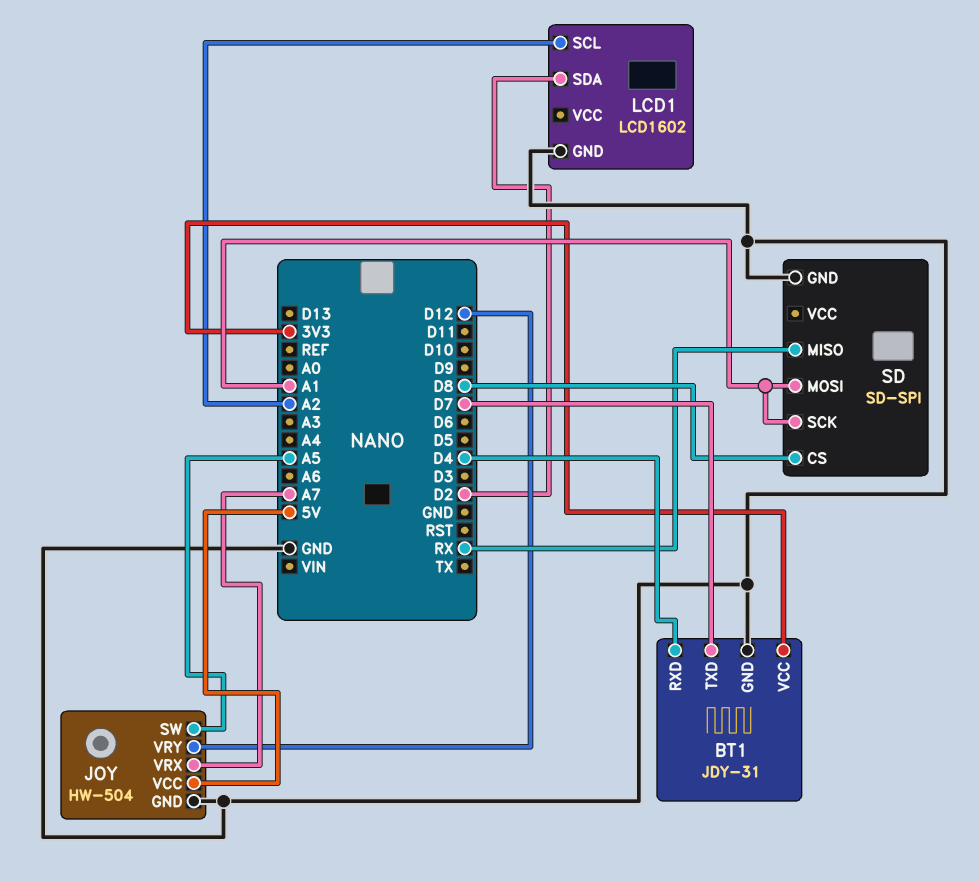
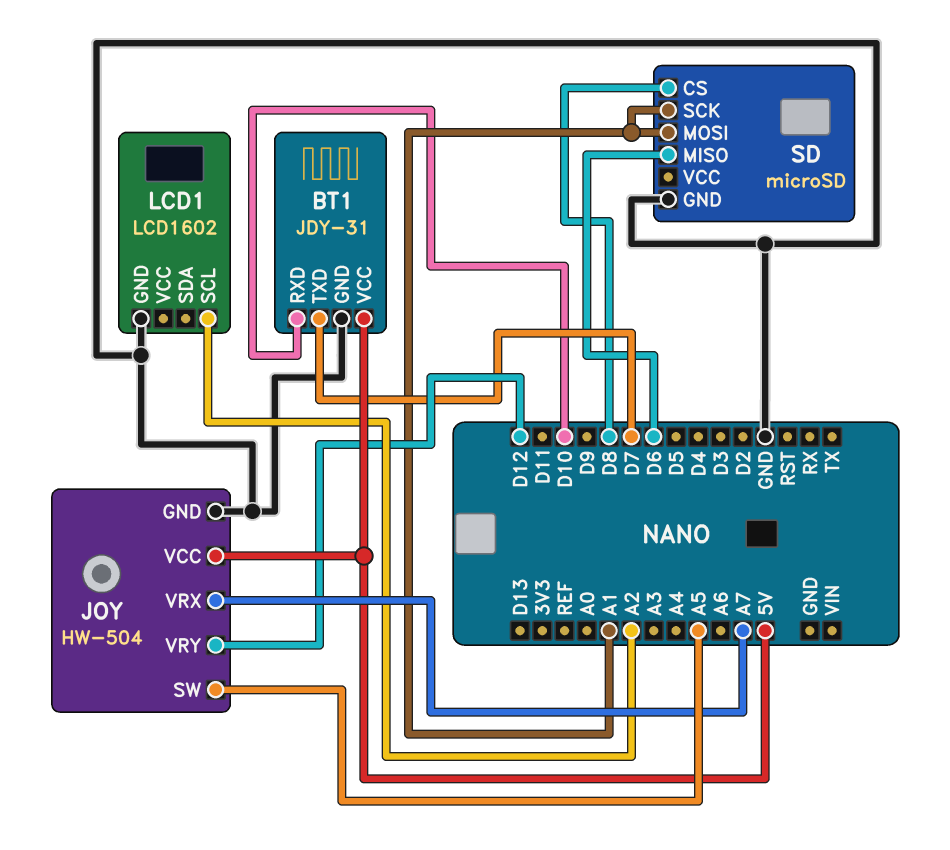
BT1 pin RXD: D4 -> D10
BT1 pin VCC: 3V3 -> 5V
LCD1 pin SDA: D2 -> none
SD: SD-SPI -> microSD
SD pin MISO: RX -> D6

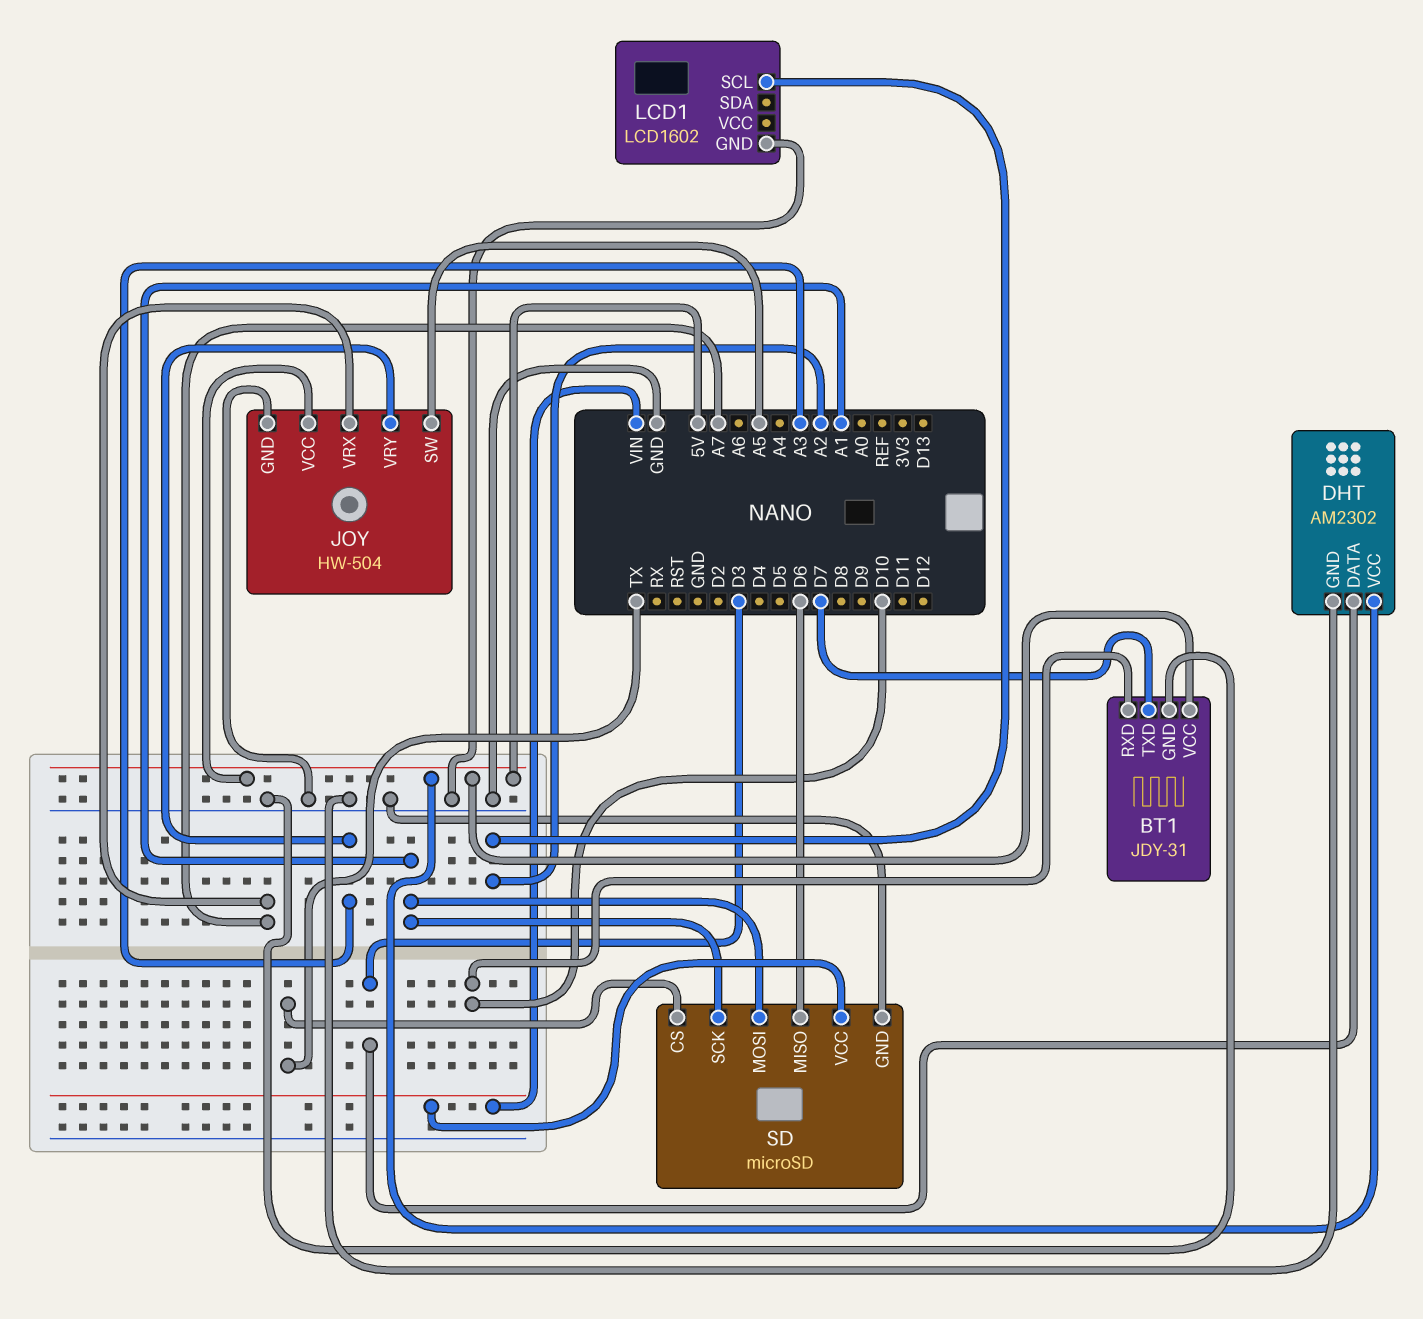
DHT: none -> AM2302
DHT pin DATA: none -> D3
DHT pin GND: none -> GND
DHT pin VCC: none -> 5V
JOY pin VRY: D12 -> A3
SD pin CS: D8 -> TX
SD pin VCC: none -> VIN

